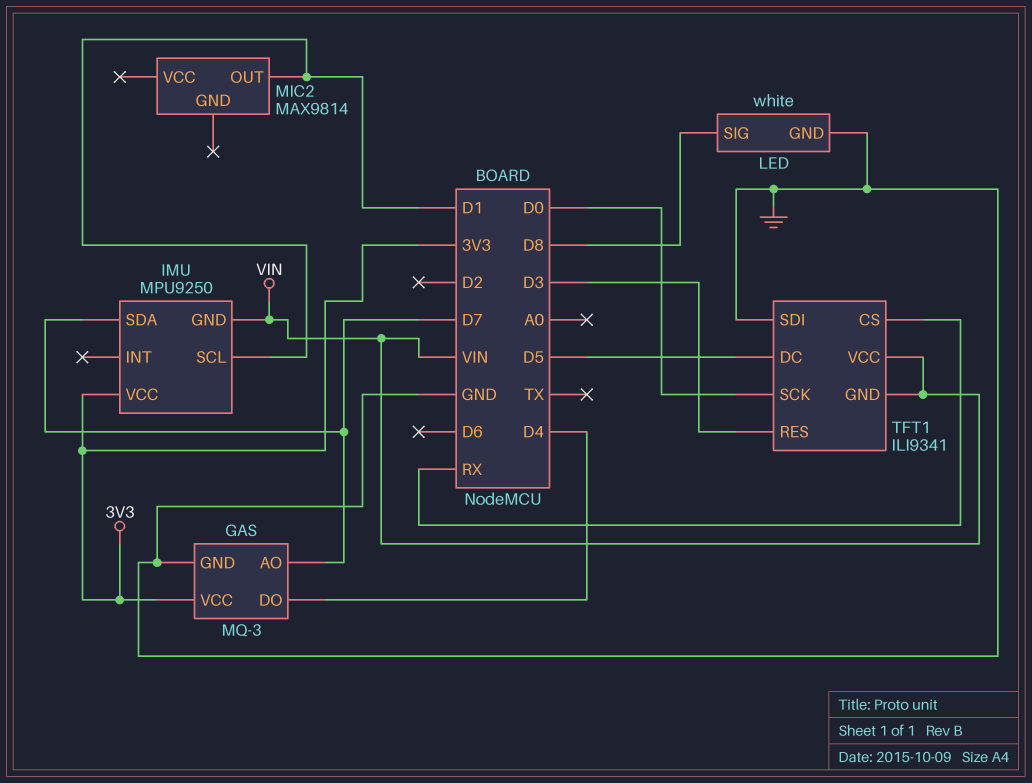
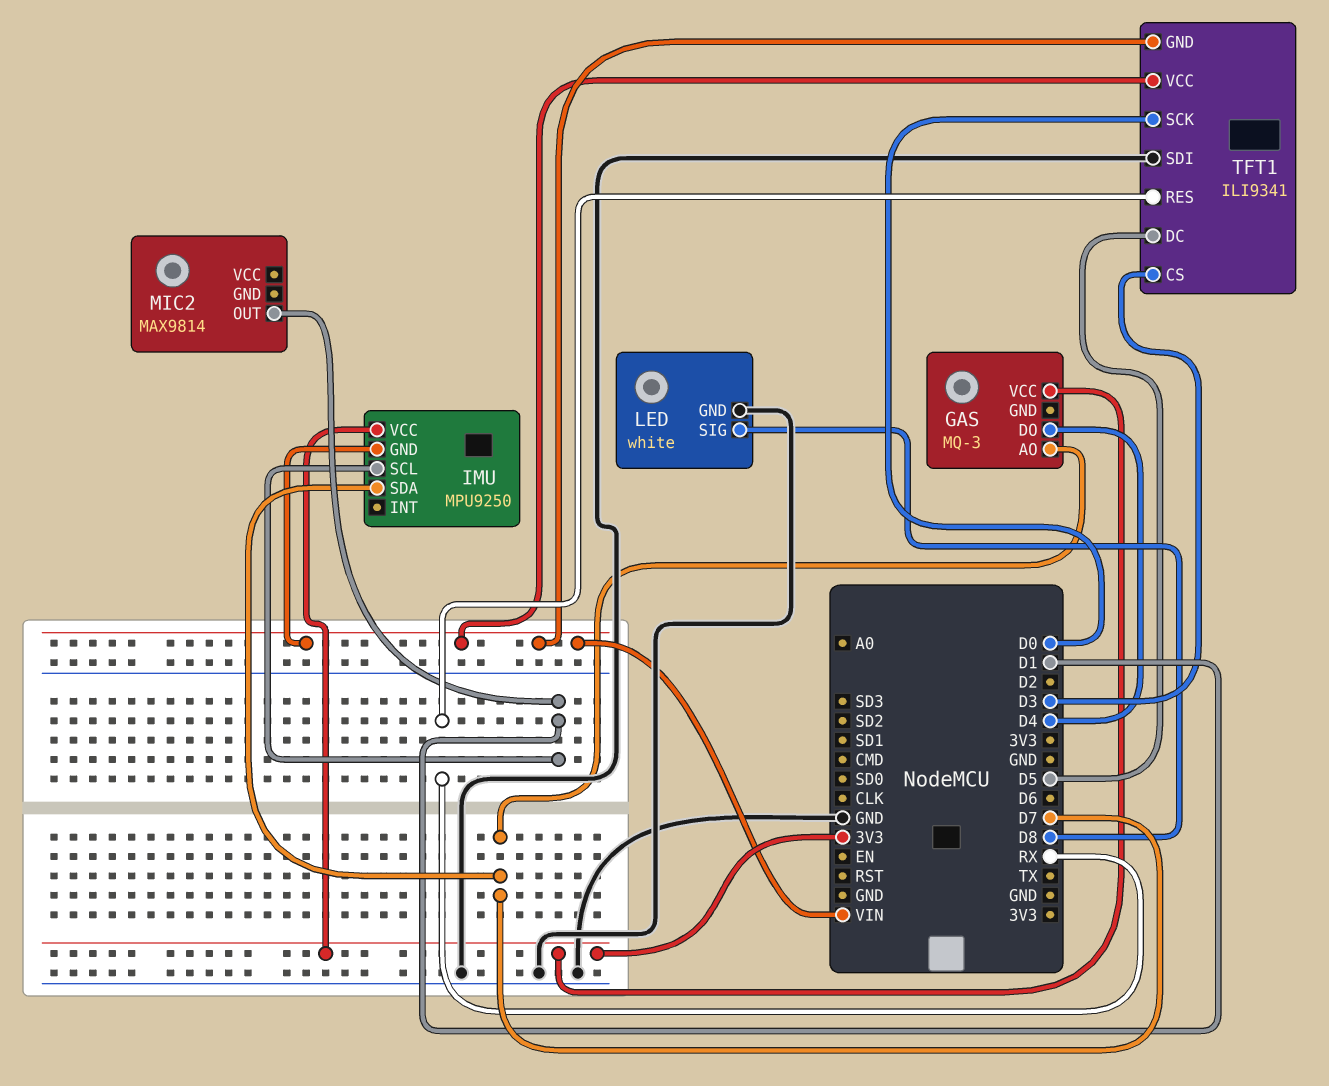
GAS pin GND: GND -> none
TFT1 pin CS: RX -> D3
TFT1 pin RES: D3 -> RX

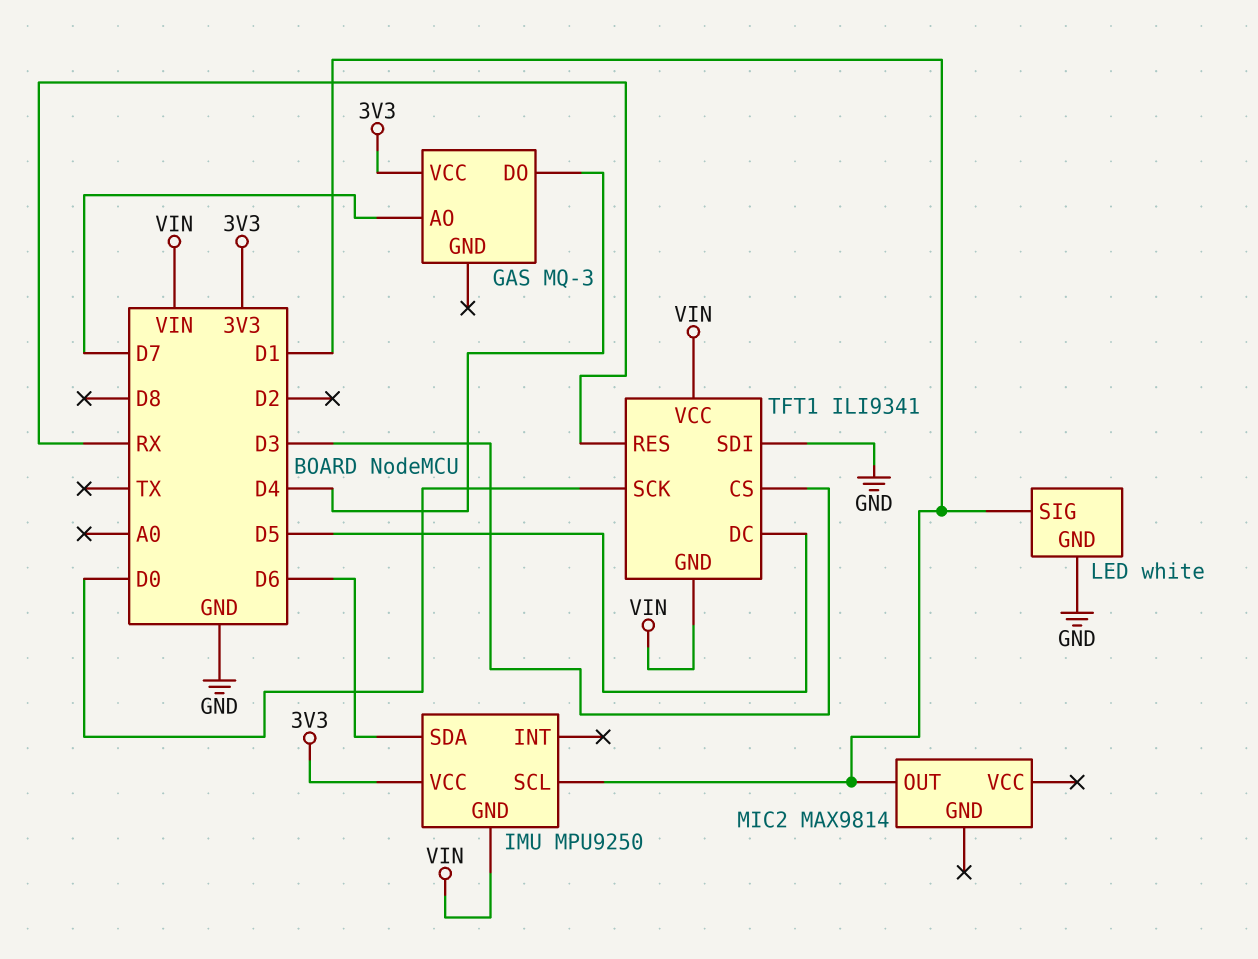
IMU pin SDA: D7 -> D6
LED pin SIG: D8 -> D1

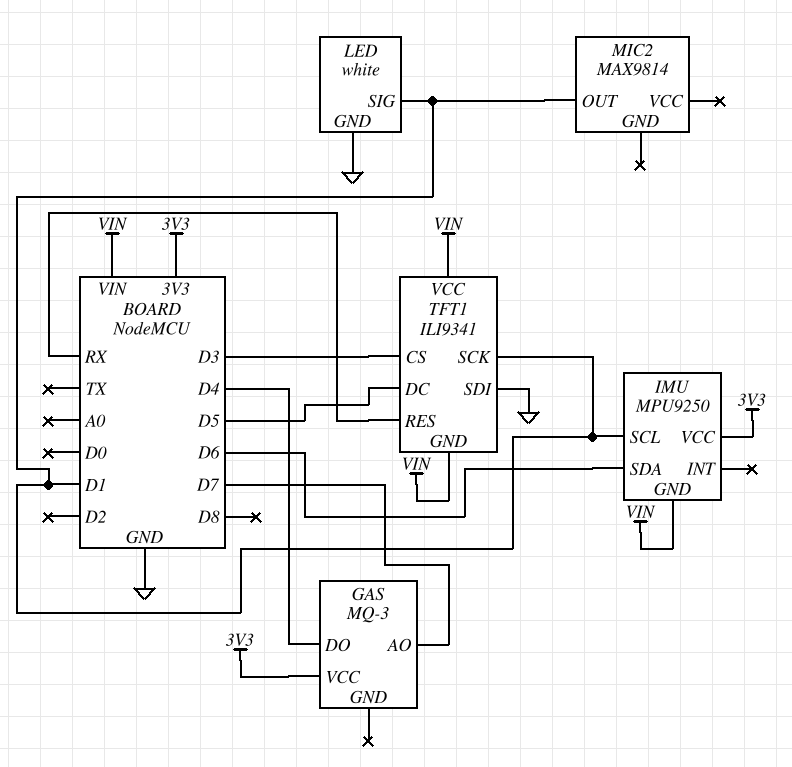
TFT1 pin SCK: D0 -> D1

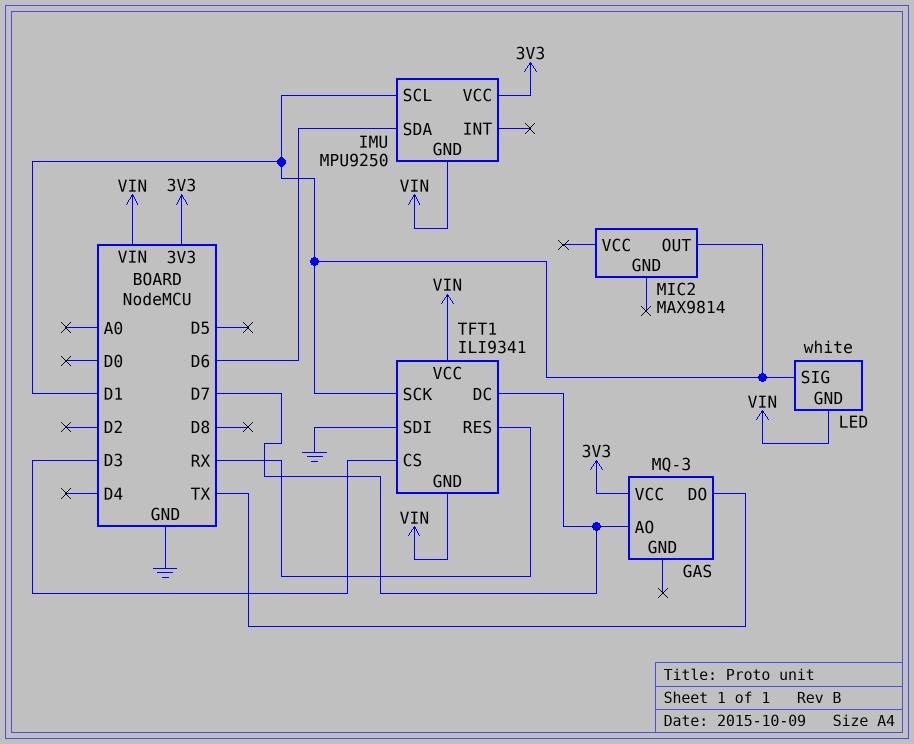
GAS pin DO: D4 -> TX
LED pin GND: GND -> VIN
TFT1 pin DC: D5 -> D7

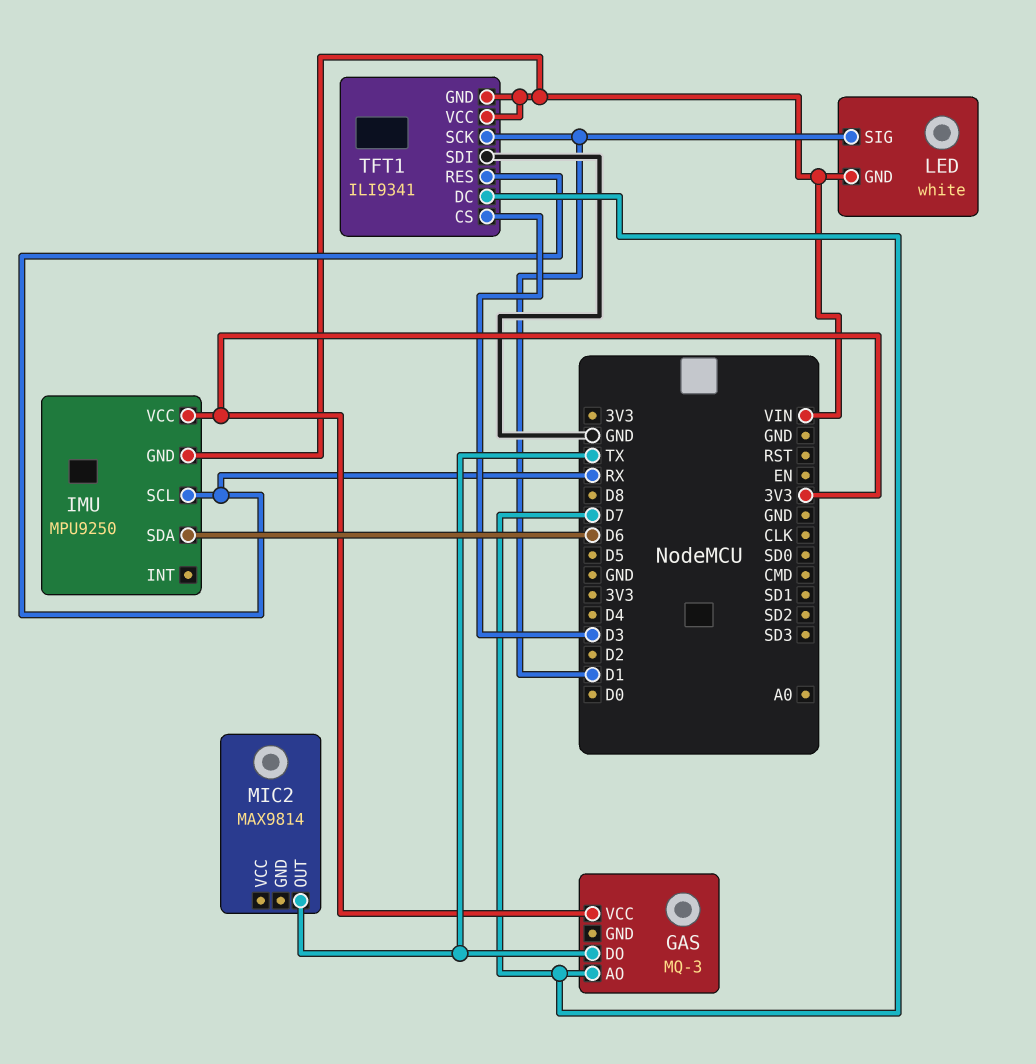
IMU pin SCL: D1 -> RX
MIC2 pin OUT: D1 -> TX

